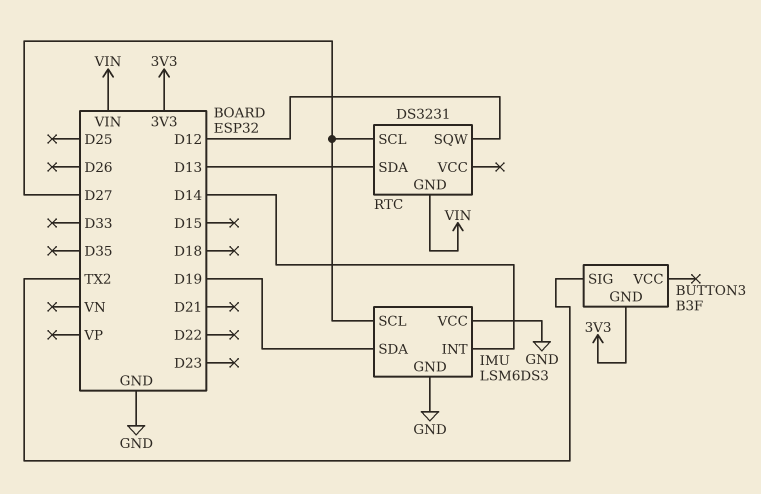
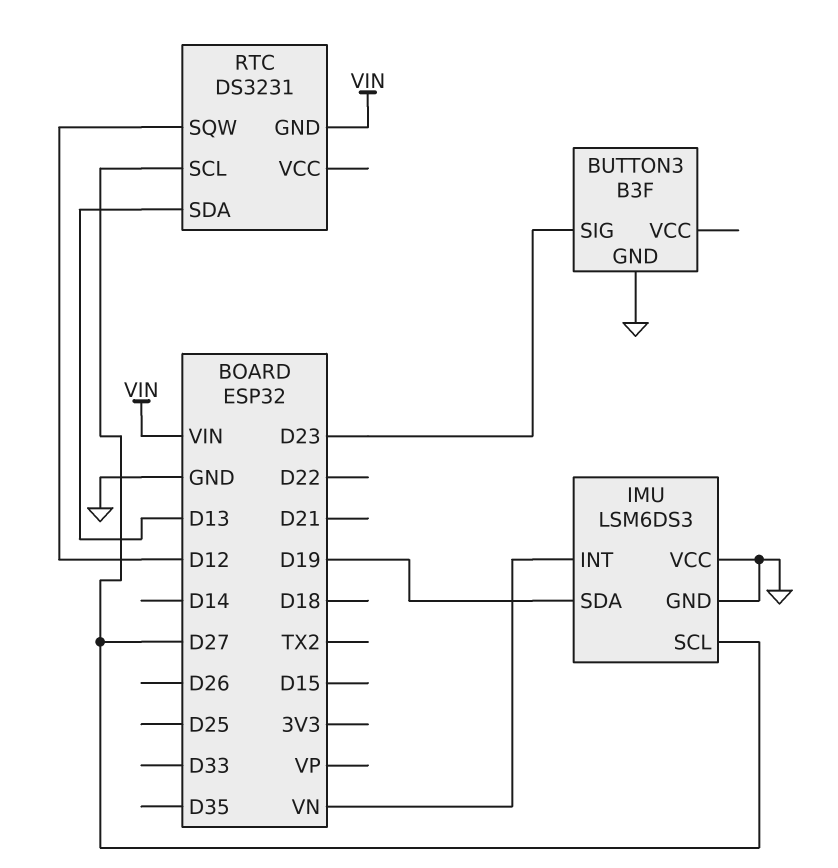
BUTTON3 pin GND: 3V3 -> GND
BUTTON3 pin SIG: TX2 -> D23
IMU pin INT: D14 -> VN

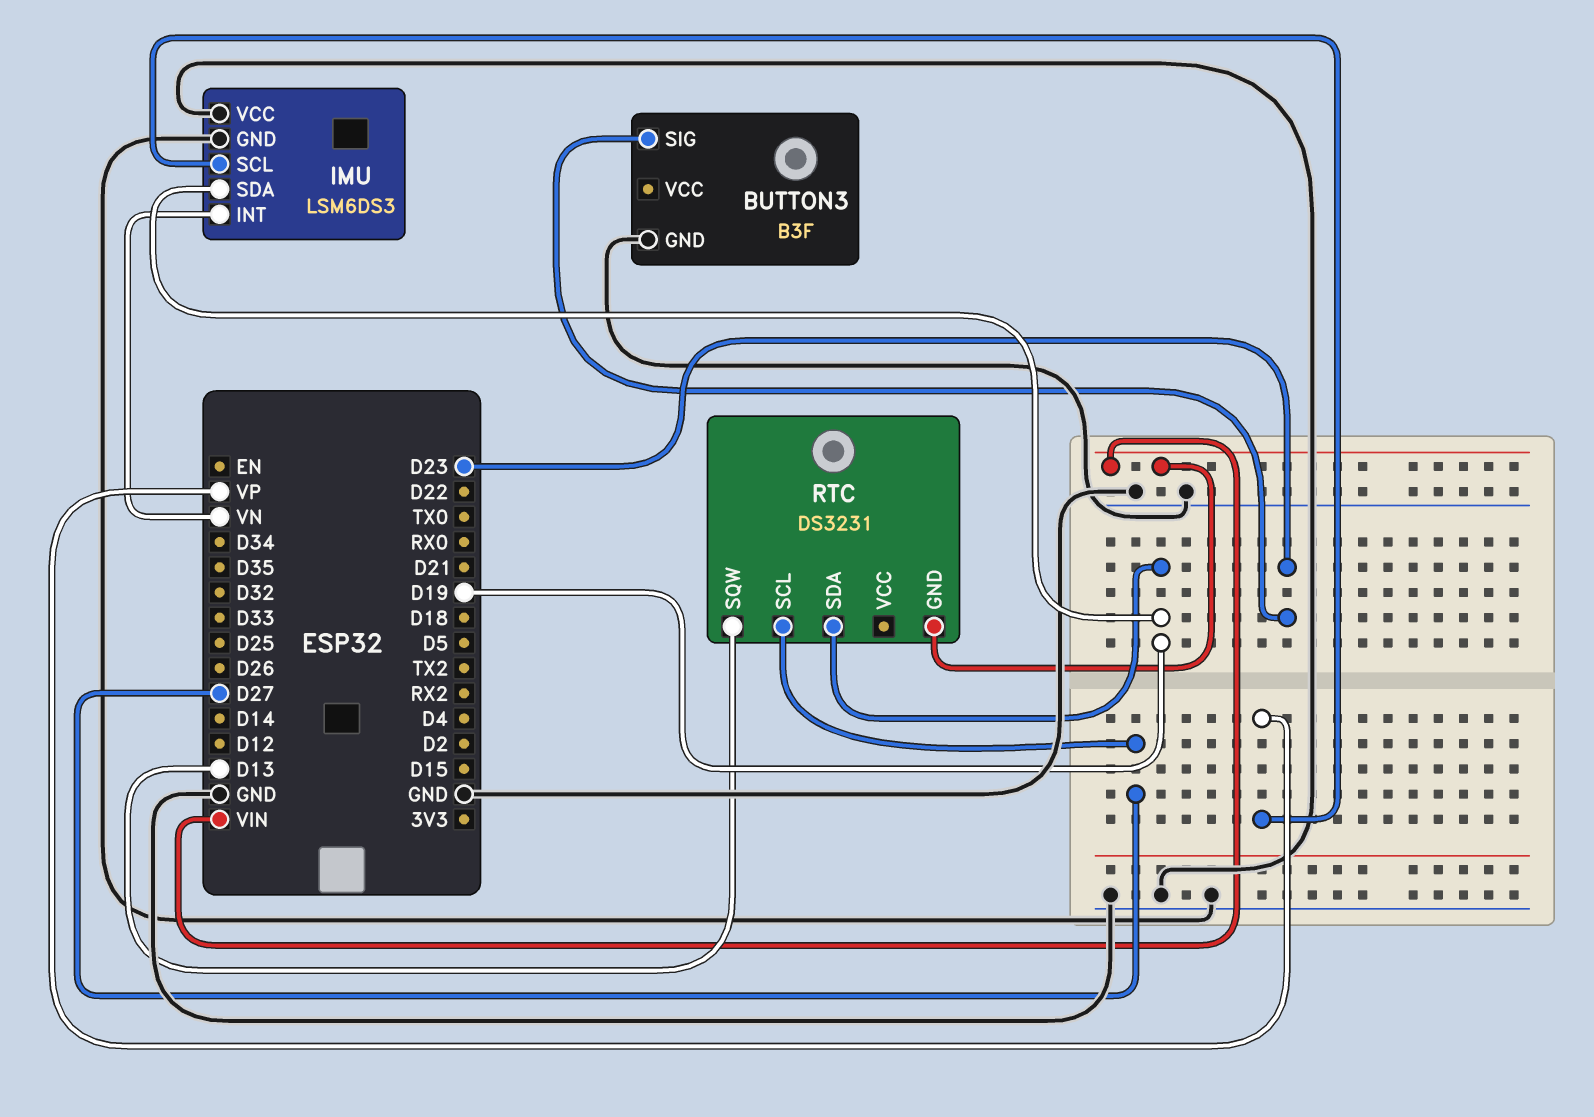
IMU pin SCL: D27 -> VP
RTC pin SDA: D13 -> D19
RTC pin SQW: D12 -> D13

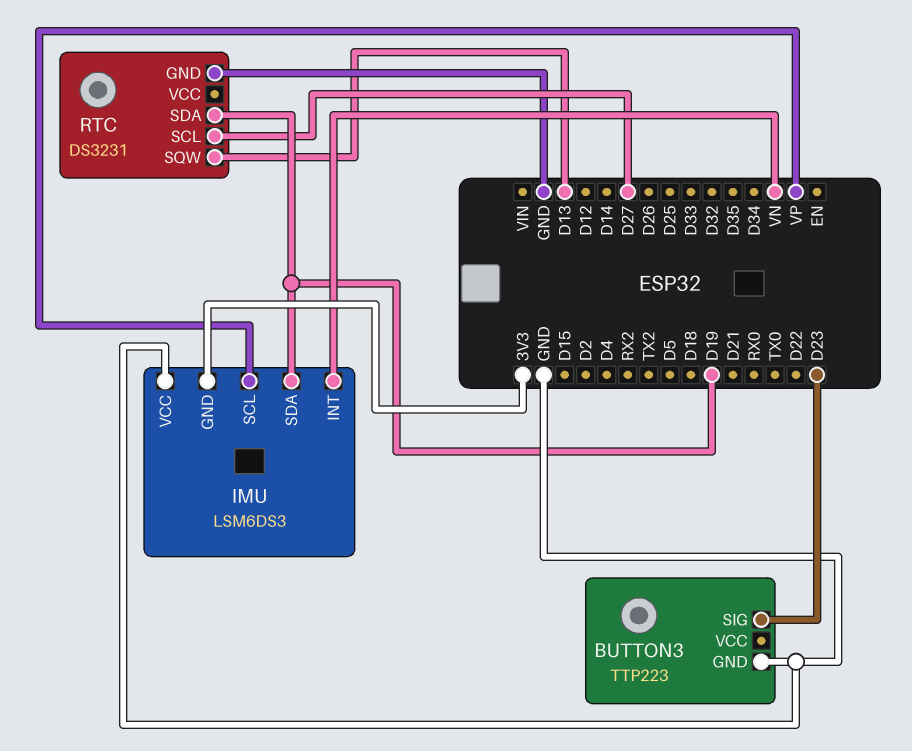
BUTTON3: B3F -> TTP223
IMU pin GND: GND -> 3V3
RTC pin GND: VIN -> GND

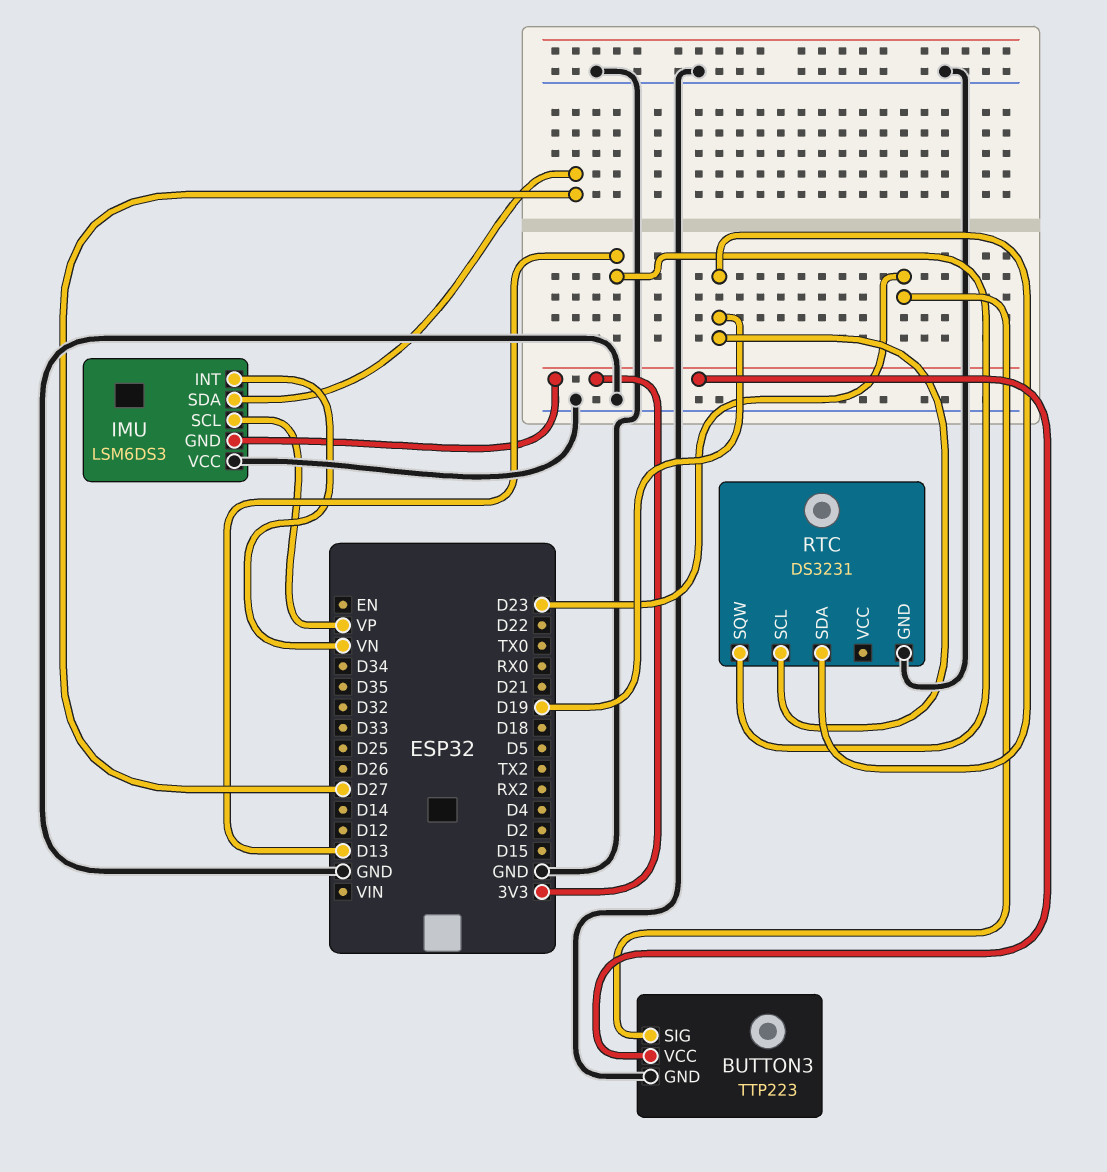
BUTTON3 pin VCC: none -> 3V3
IMU pin SDA: D19 -> D27
RTC pin SCL: D27 -> D19

